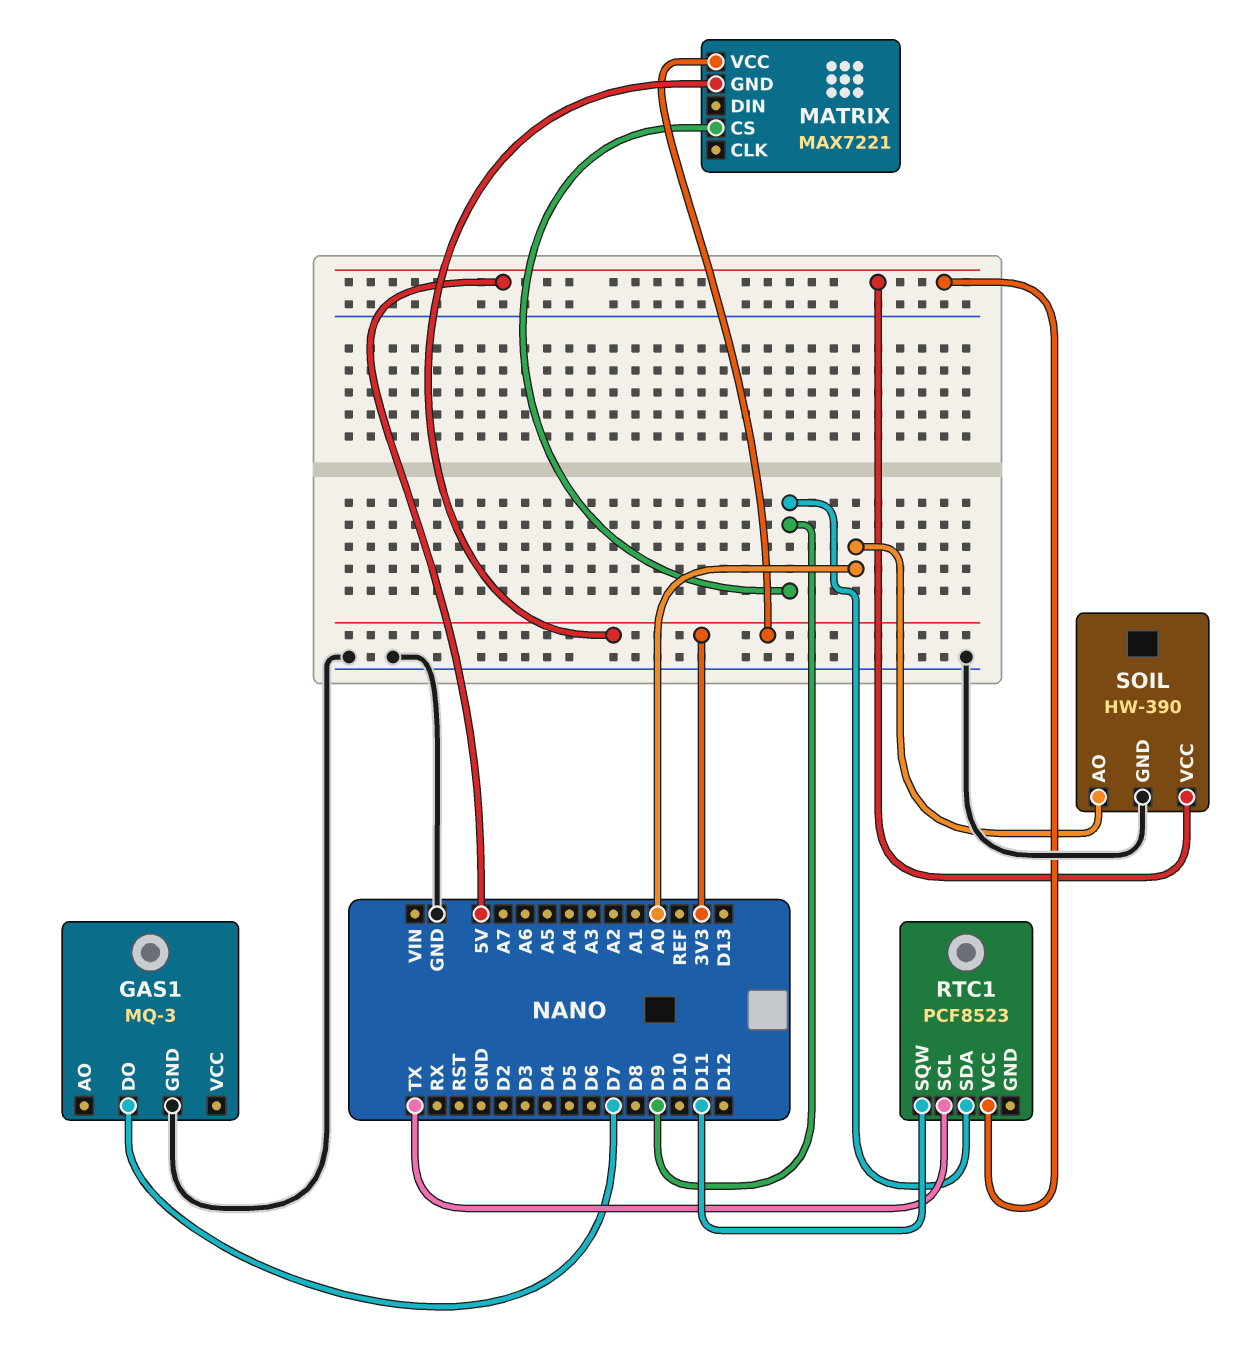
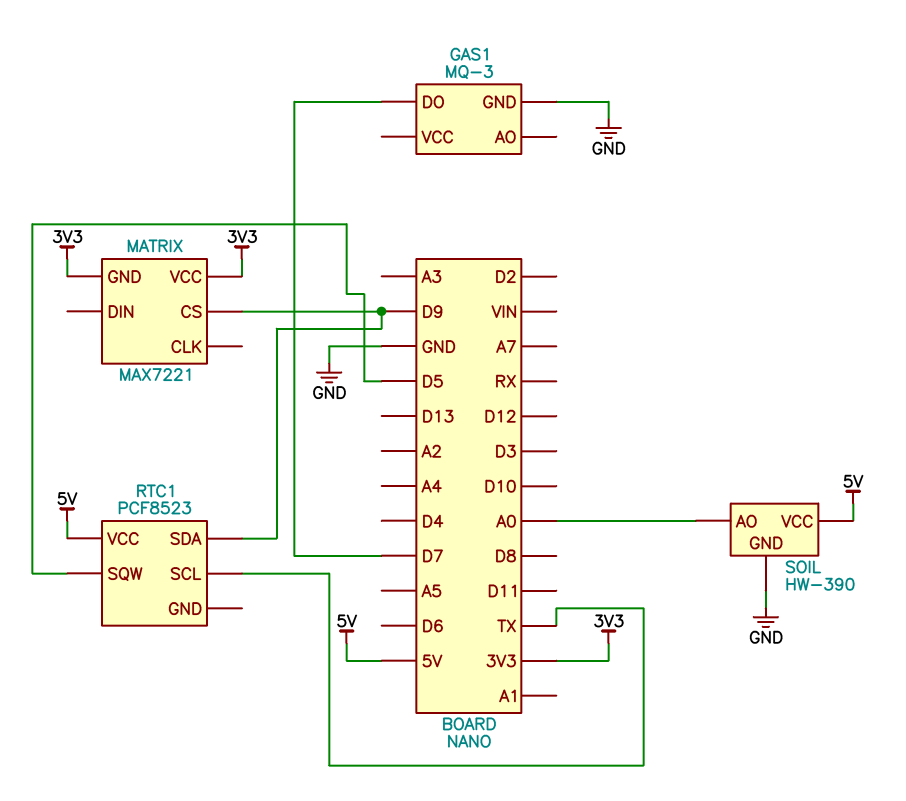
RTC1 pin SQW: D11 -> D5

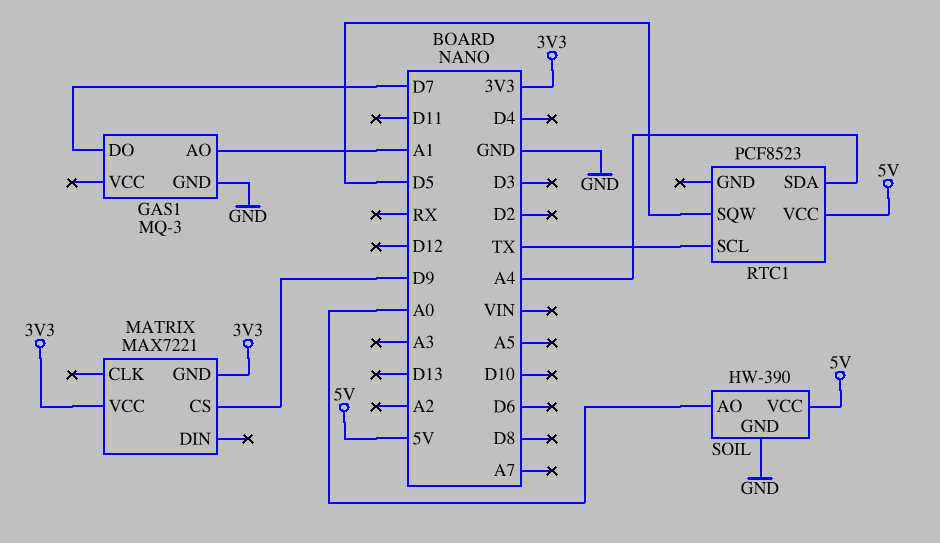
GAS1 pin AO: none -> A1
RTC1 pin SDA: D9 -> A4

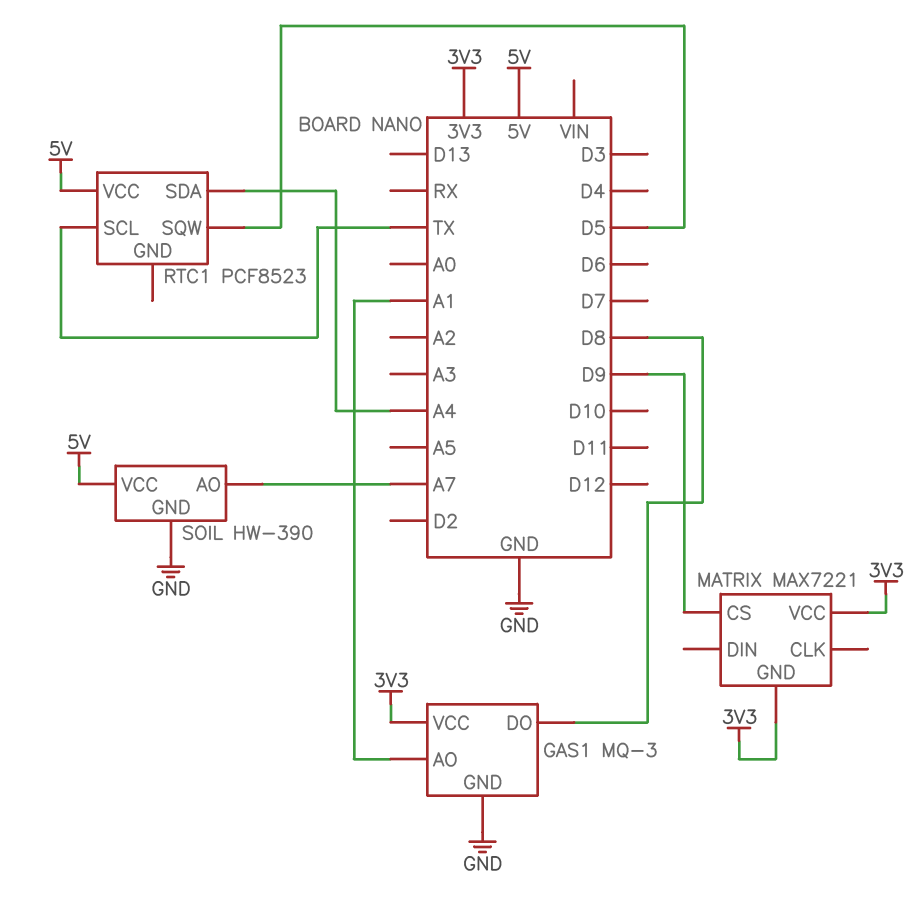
GAS1 pin DO: D7 -> D8
GAS1 pin VCC: none -> 3V3
SOIL pin AO: A0 -> A7

